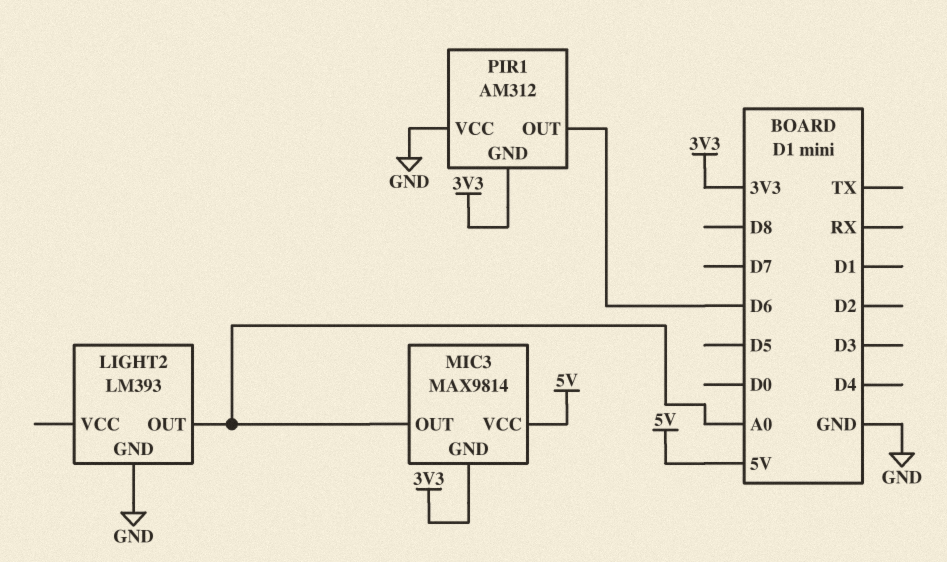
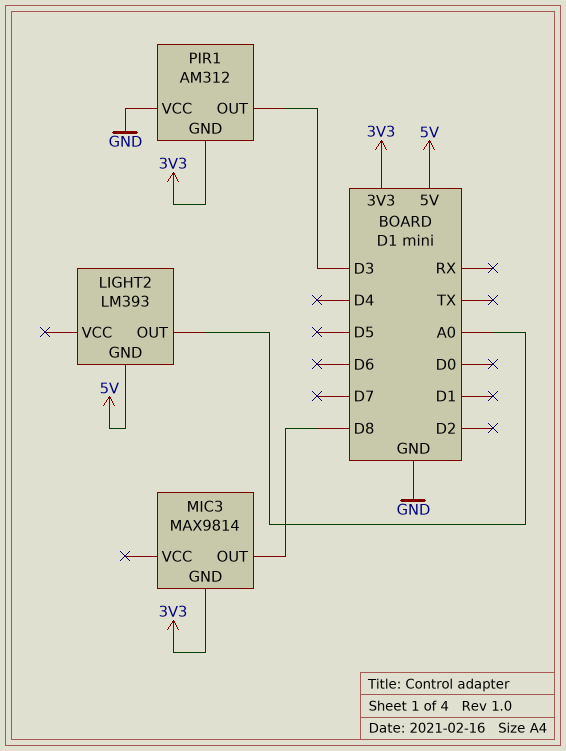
LIGHT2 pin GND: GND -> 5V
MIC3 pin OUT: A0 -> D8
MIC3 pin VCC: 5V -> none
PIR1 pin OUT: D6 -> D3

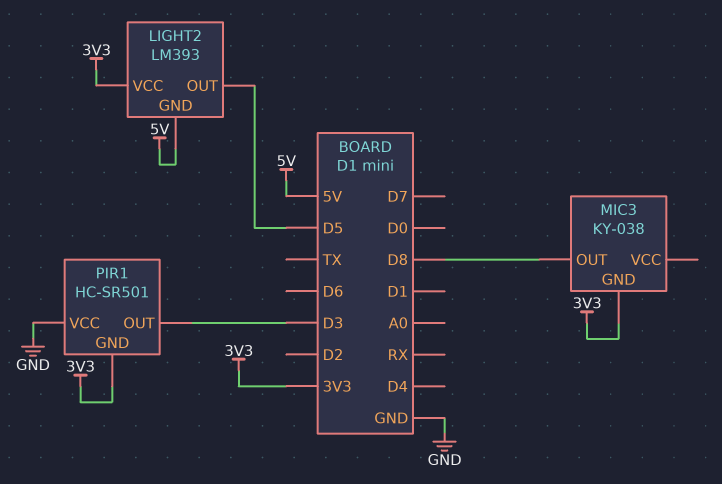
LIGHT2 pin OUT: A0 -> D5
LIGHT2 pin VCC: none -> 3V3
MIC3: MAX9814 -> KY-038
PIR1: AM312 -> HC-SR501

